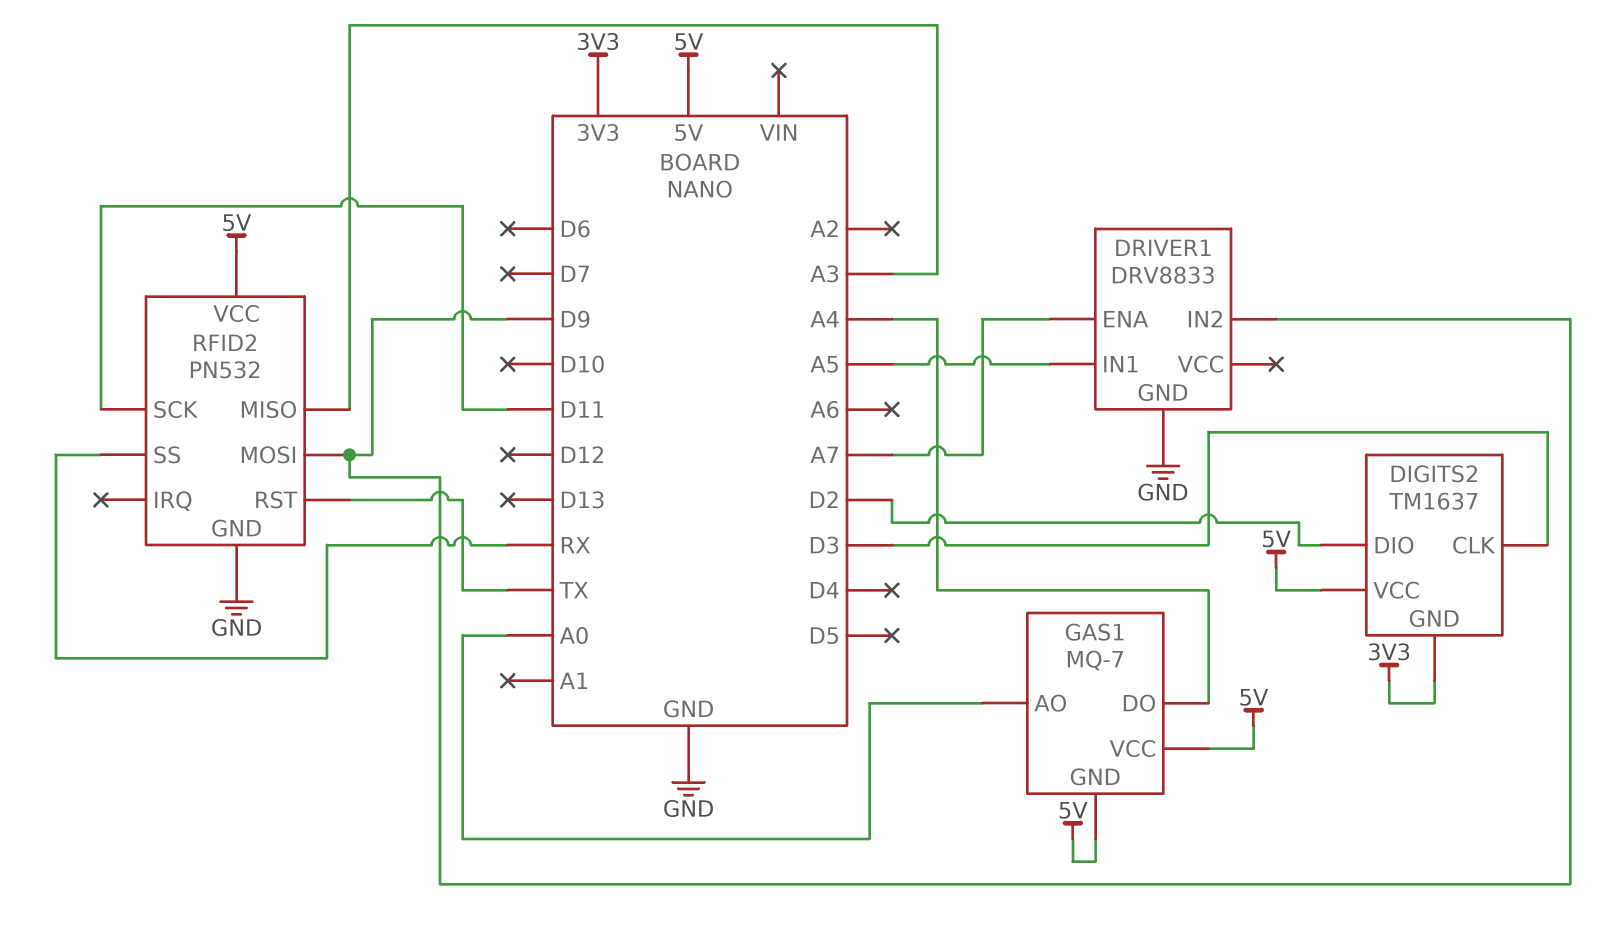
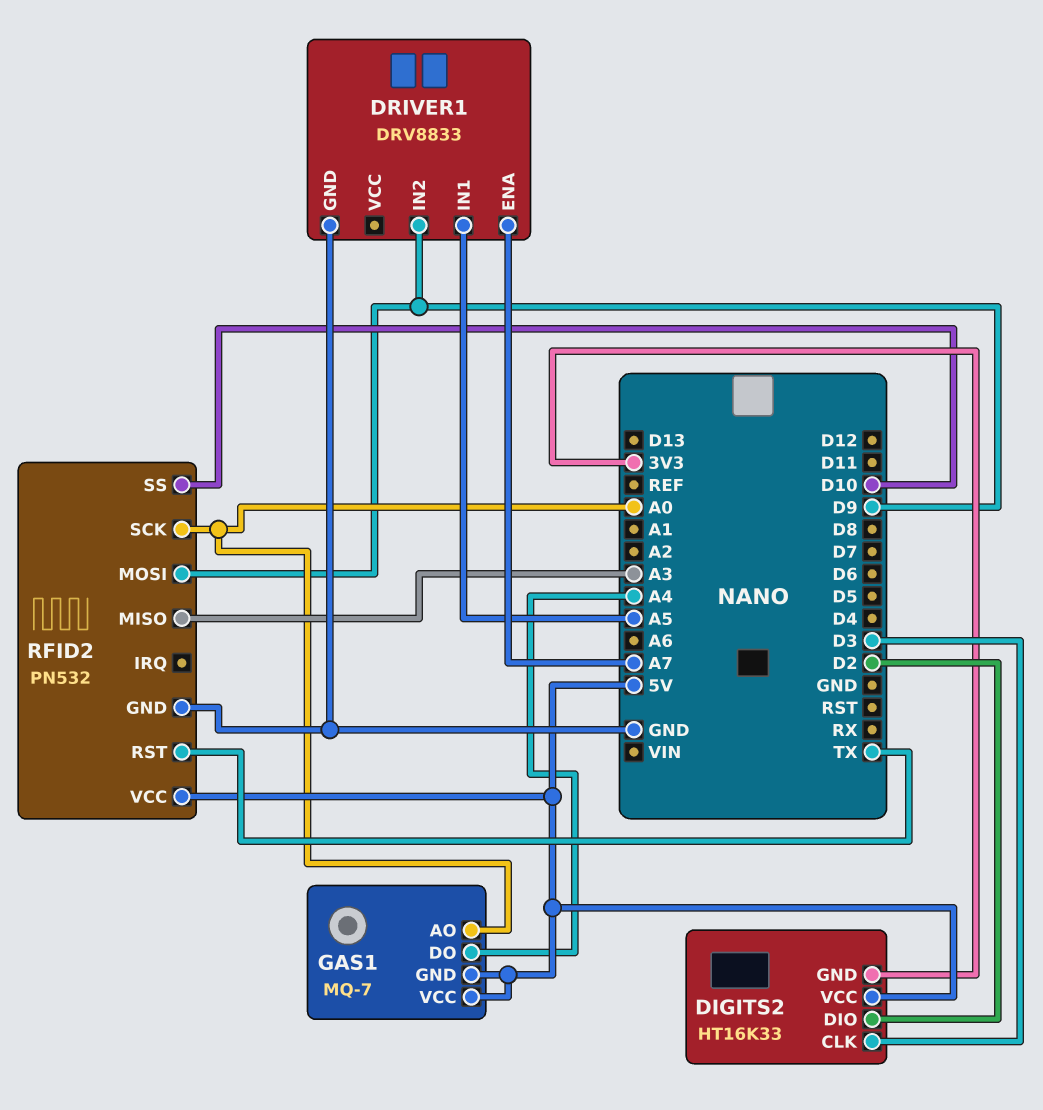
DIGITS2: TM1637 -> HT16K33
RFID2 pin SCK: D11 -> A0
RFID2 pin SS: RX -> D10

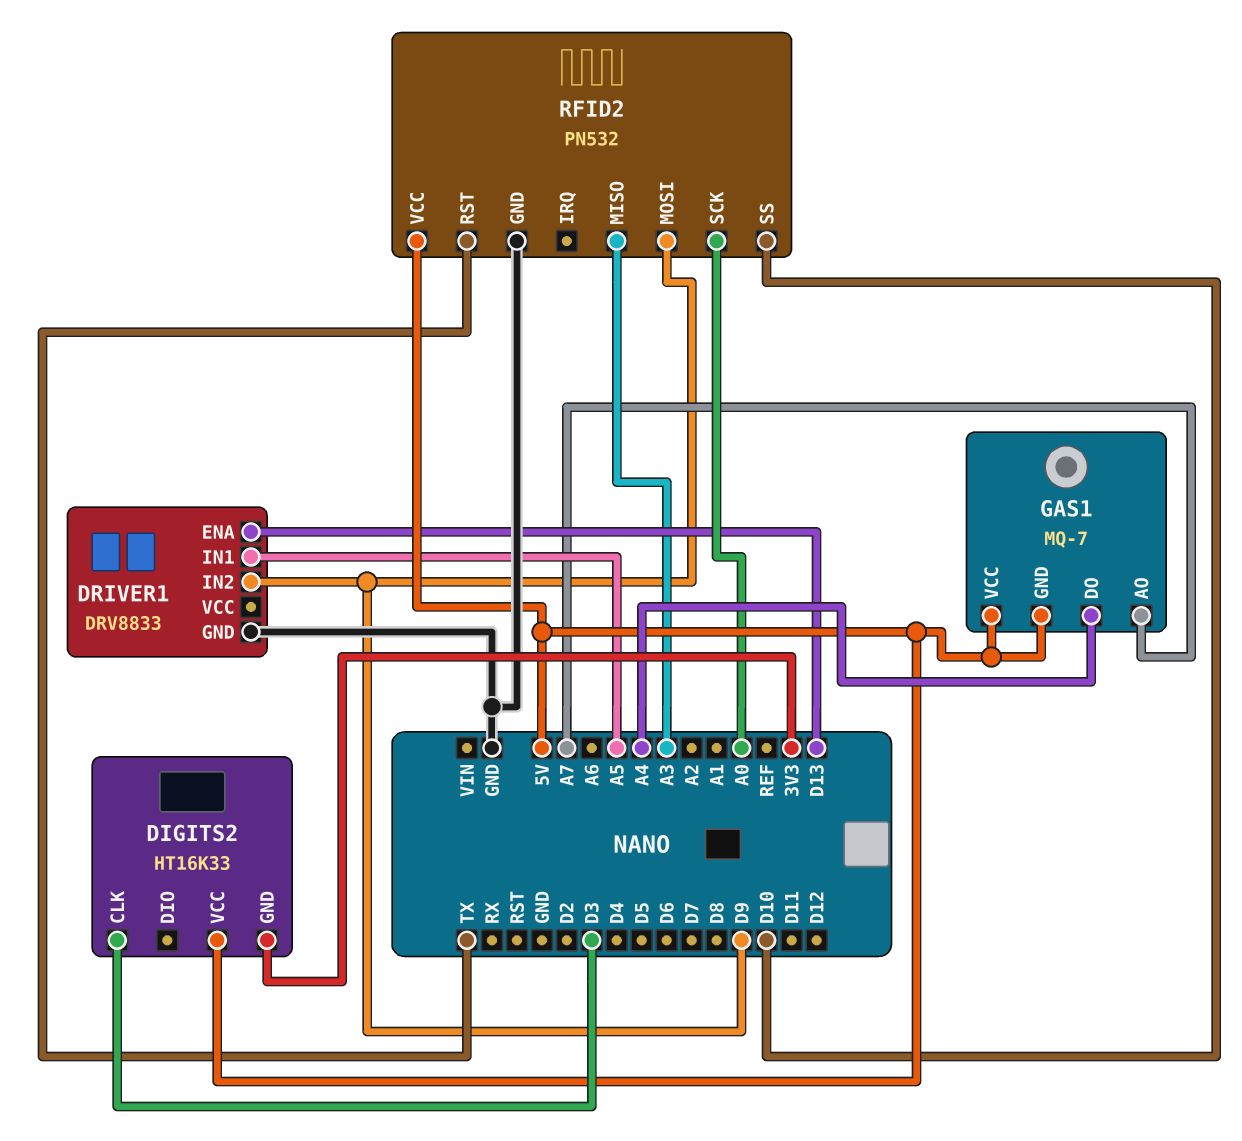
DIGITS2 pin DIO: D2 -> none
DRIVER1 pin ENA: A7 -> D13
GAS1 pin AO: A0 -> A7

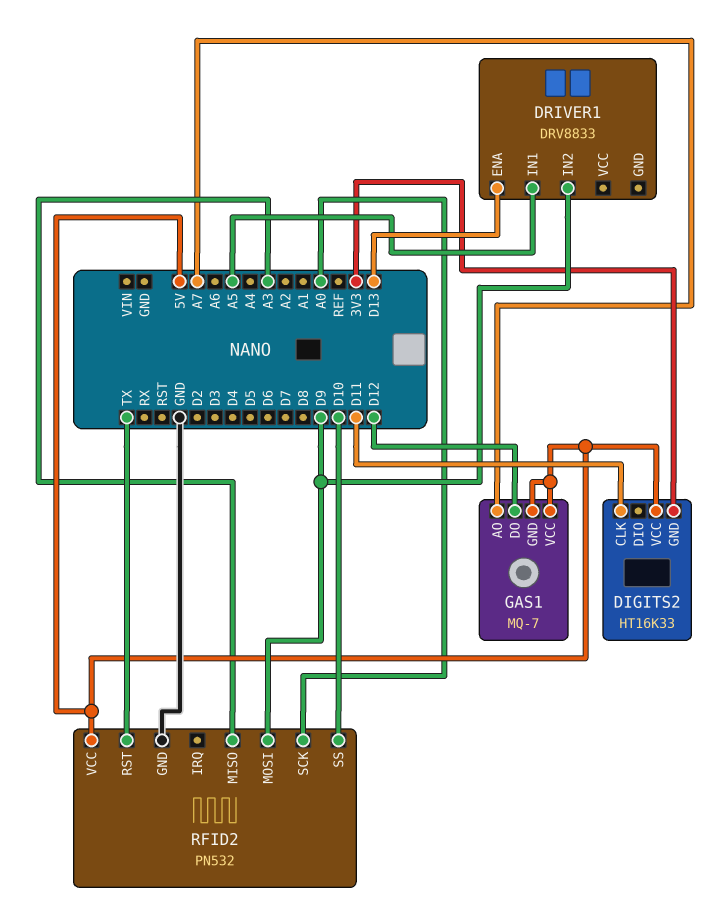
DIGITS2 pin CLK: D3 -> D11
DRIVER1 pin GND: GND -> none
GAS1 pin DO: A4 -> D12

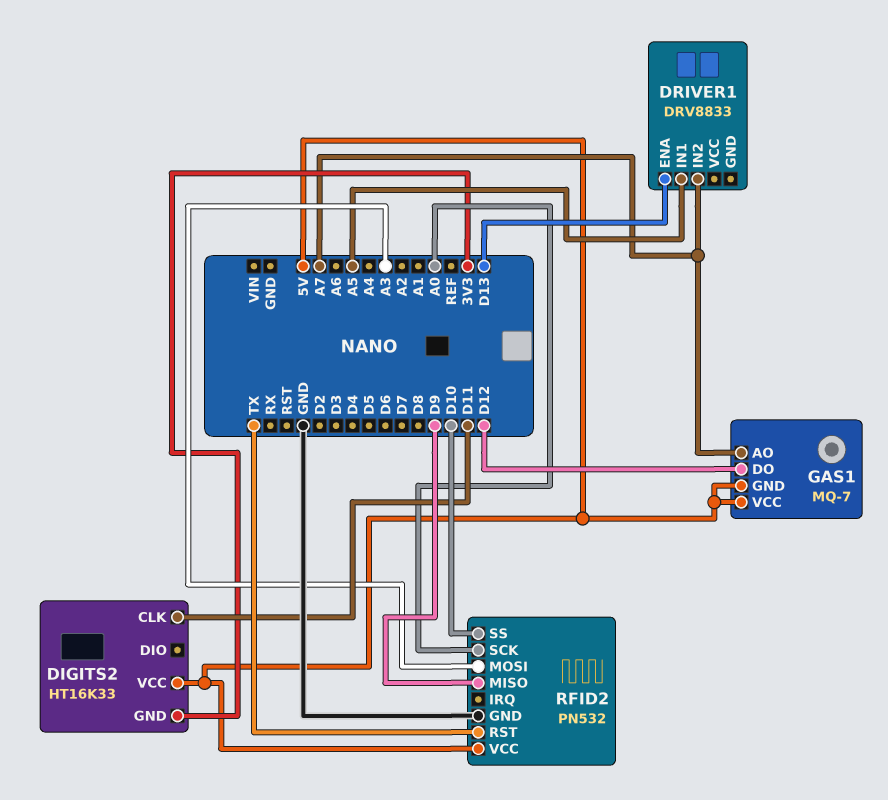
DRIVER1 pin IN2: D9 -> A7
RFID2 pin MISO: A3 -> D9
RFID2 pin MOSI: D9 -> A3

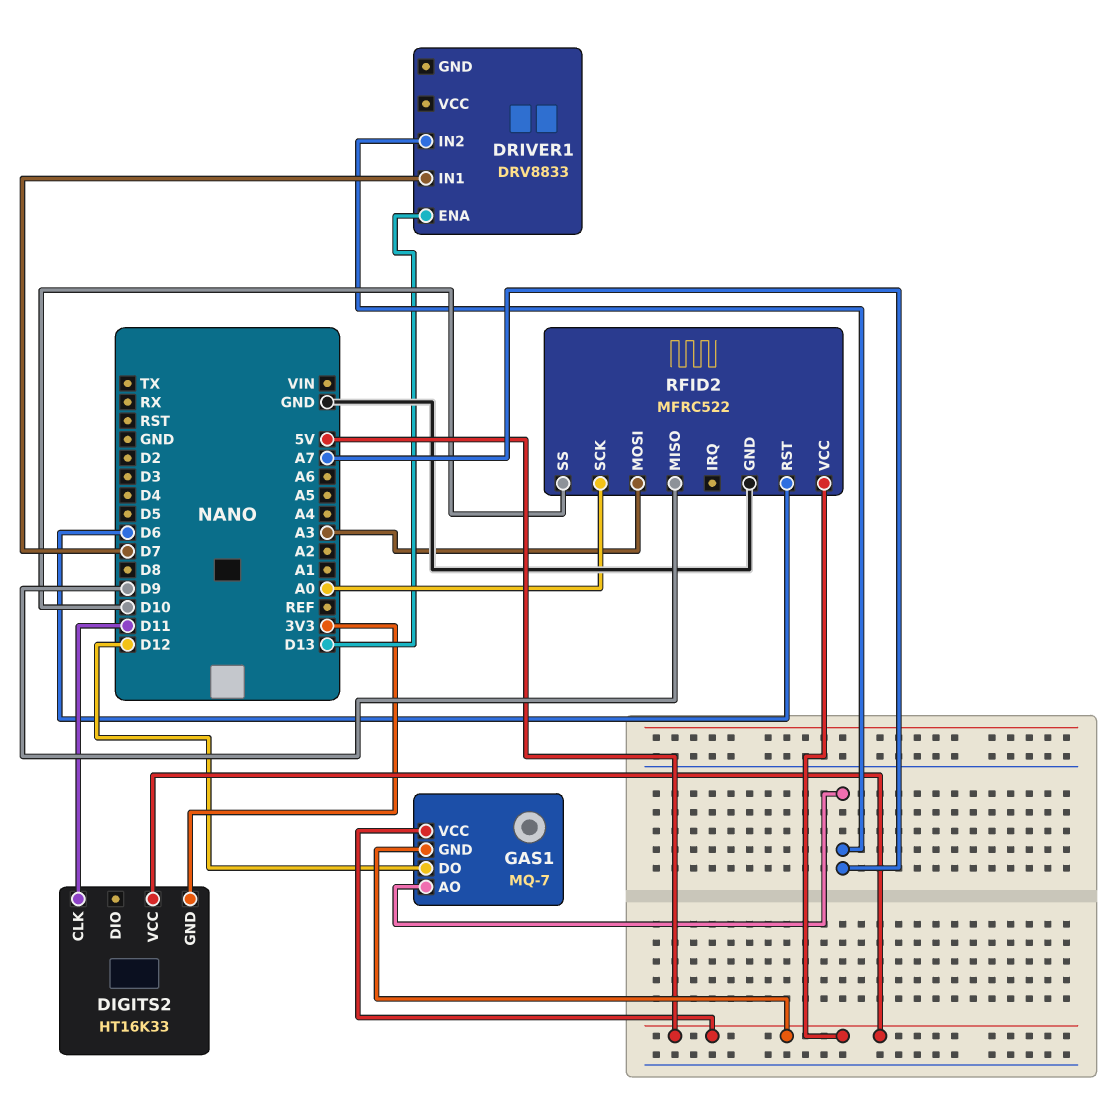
DRIVER1 pin IN1: A5 -> D7
RFID2: PN532 -> MFRC522
RFID2 pin RST: TX -> D6

